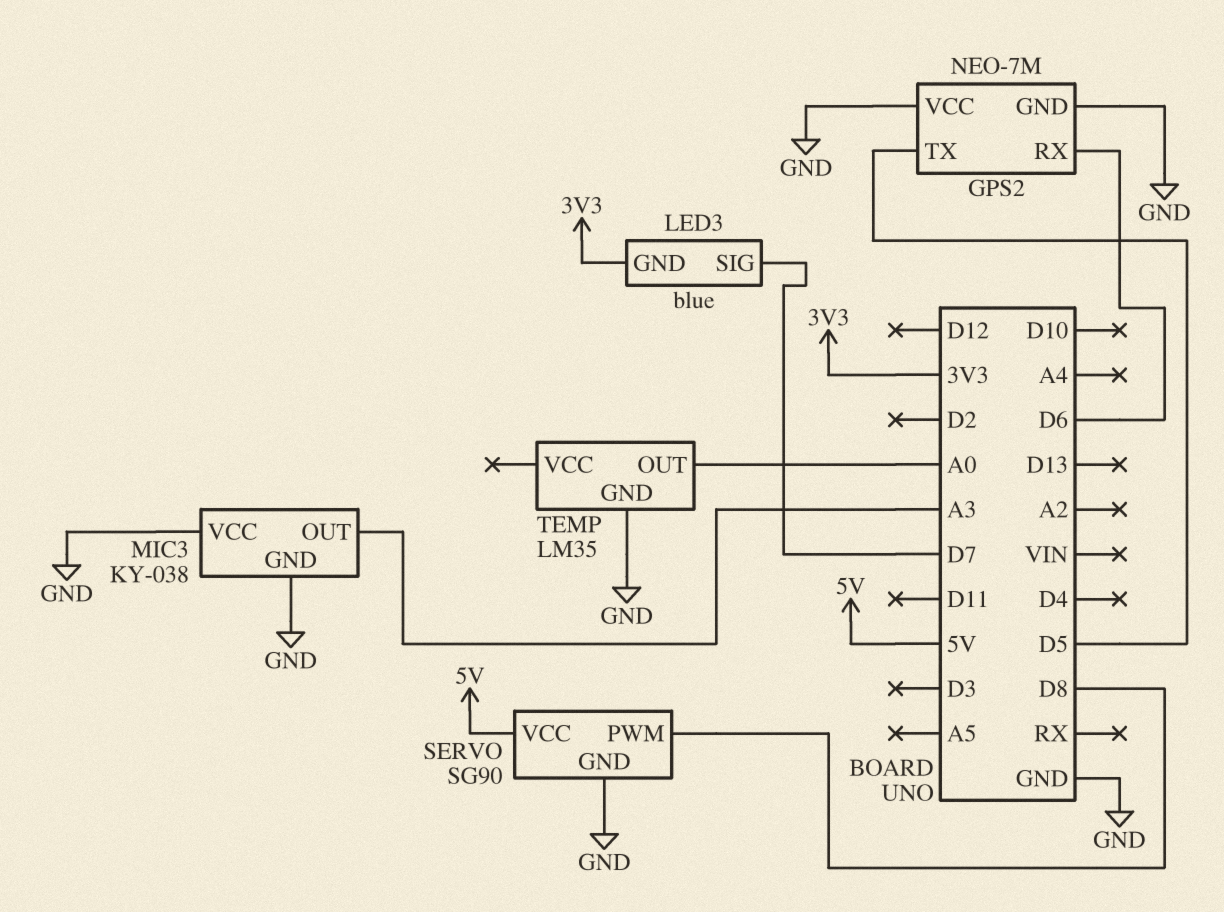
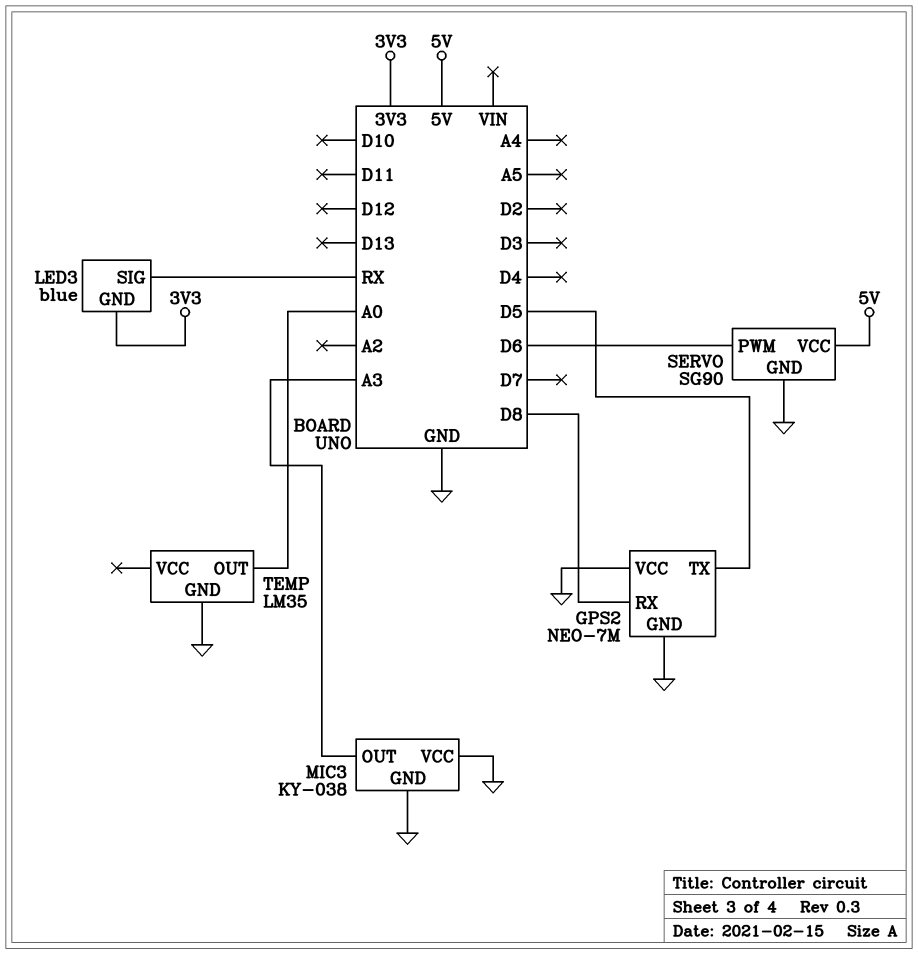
GPS2 pin RX: D6 -> D8
LED3 pin SIG: D7 -> RX
SERVO pin PWM: D8 -> D6

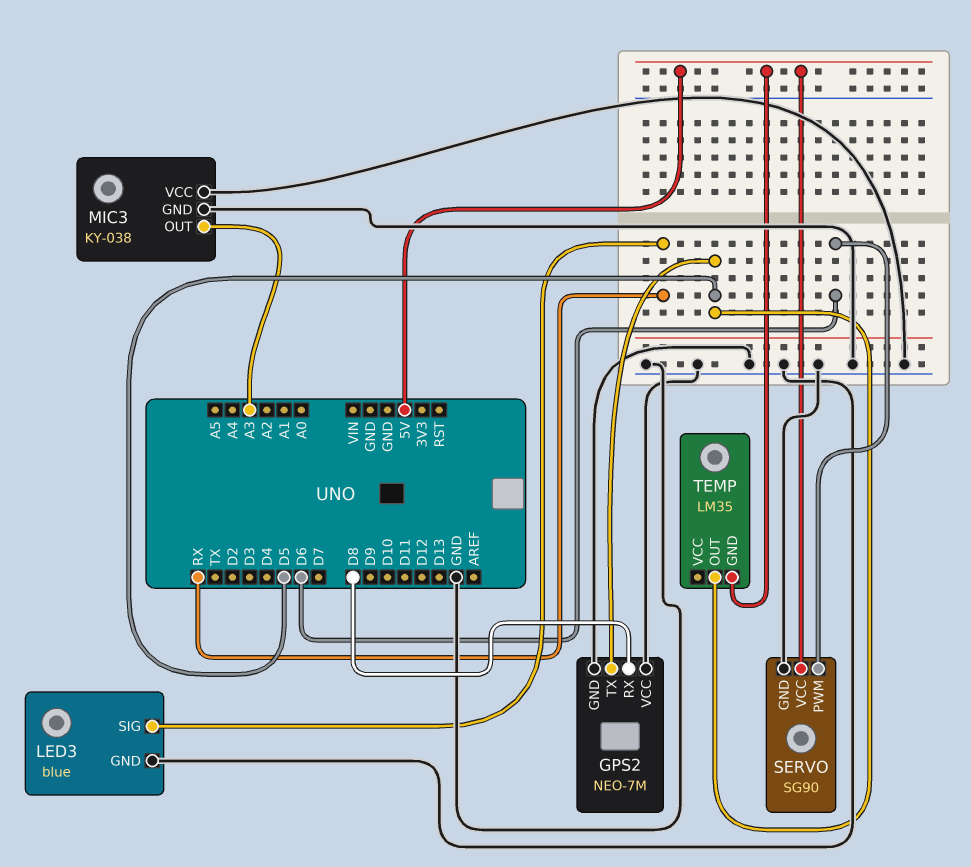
LED3 pin GND: 3V3 -> GND
TEMP pin GND: GND -> 5V
TEMP pin OUT: A0 -> D5

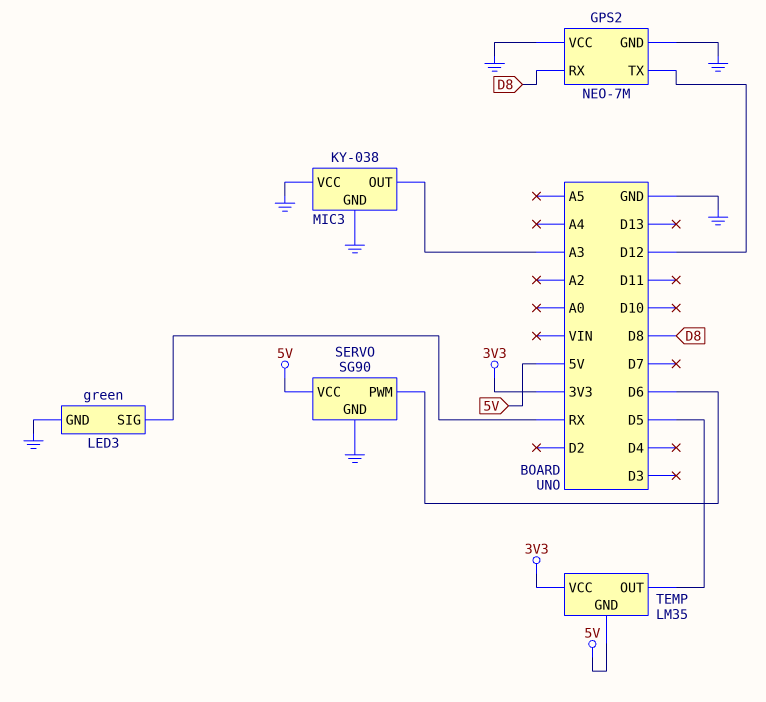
GPS2 pin TX: D5 -> D12
LED3: blue -> green
TEMP pin VCC: none -> 3V3

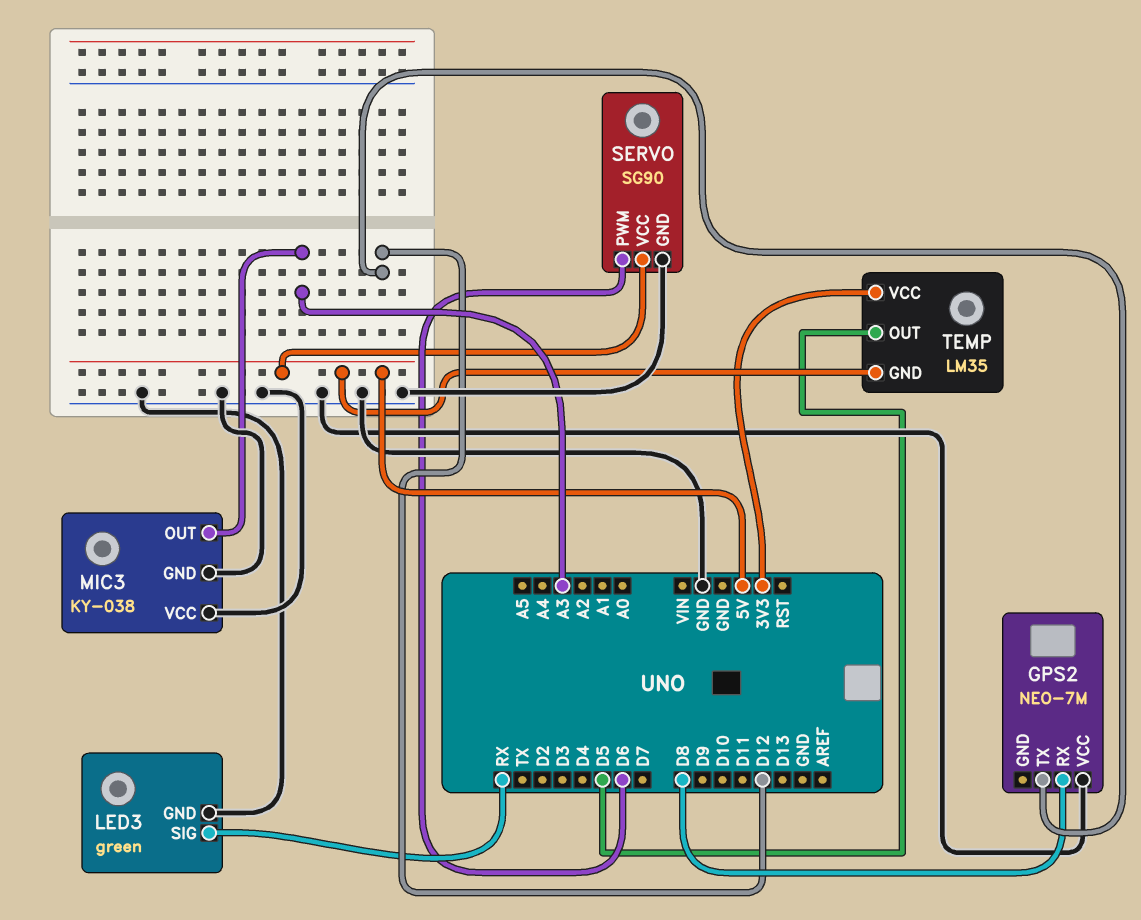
GPS2 pin GND: GND -> none

